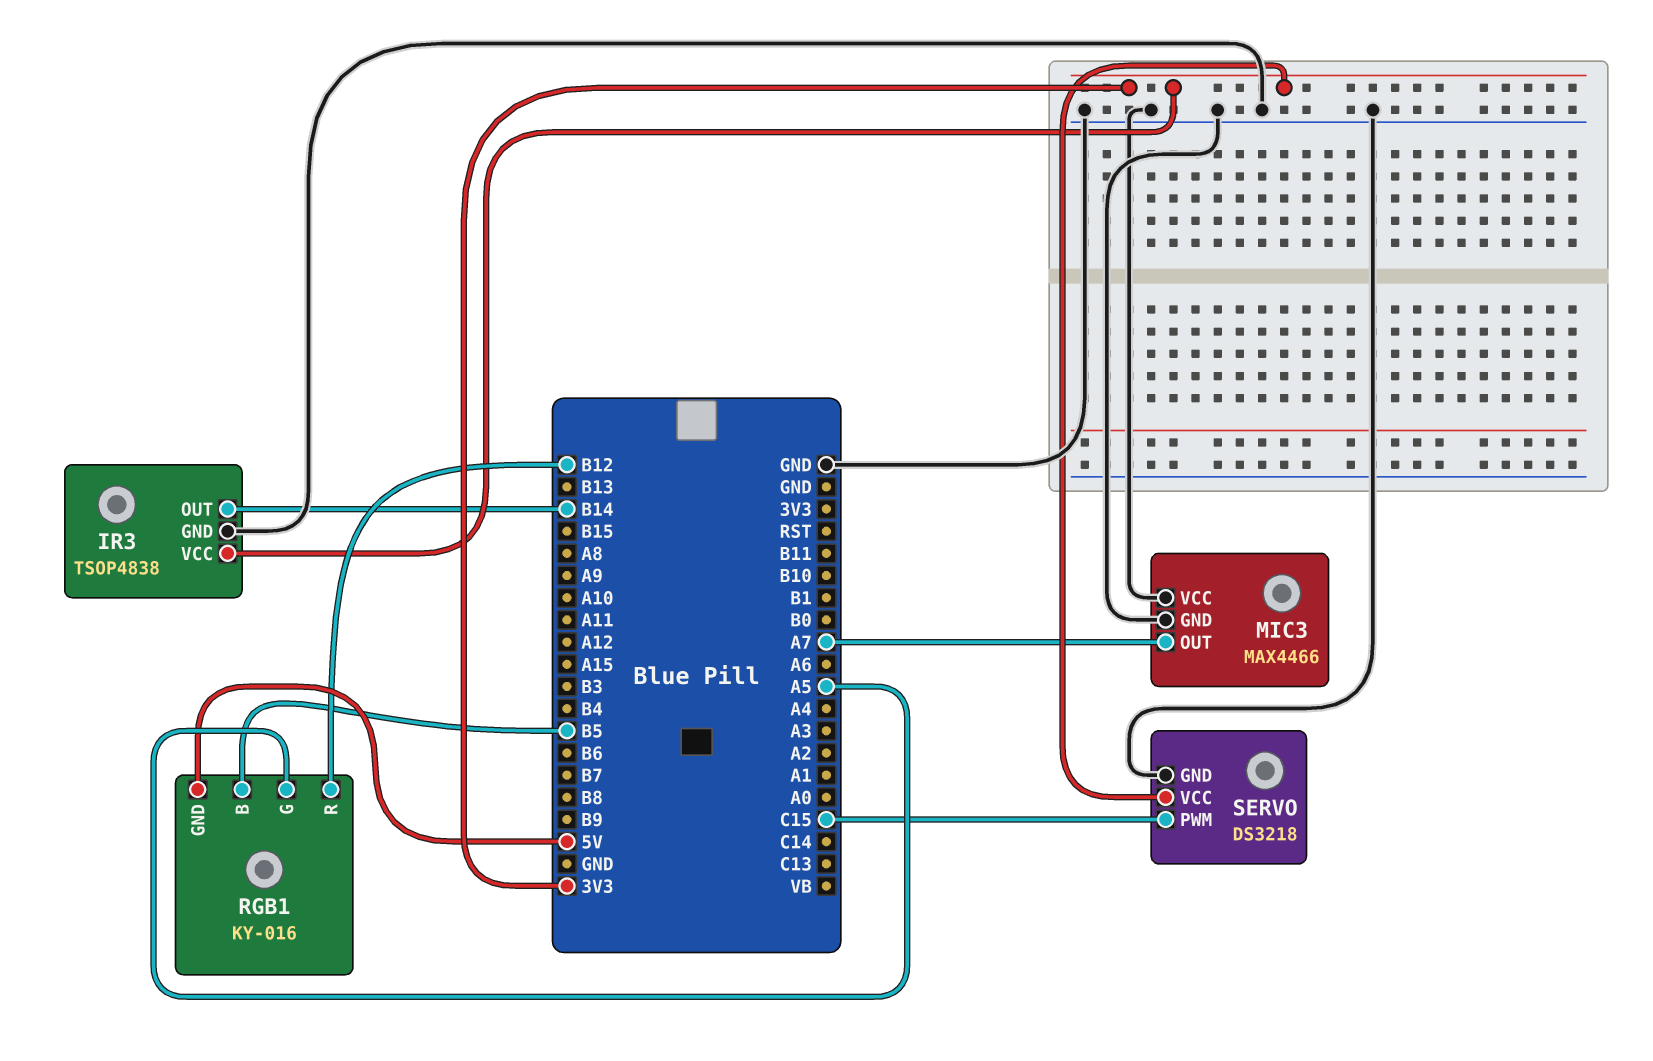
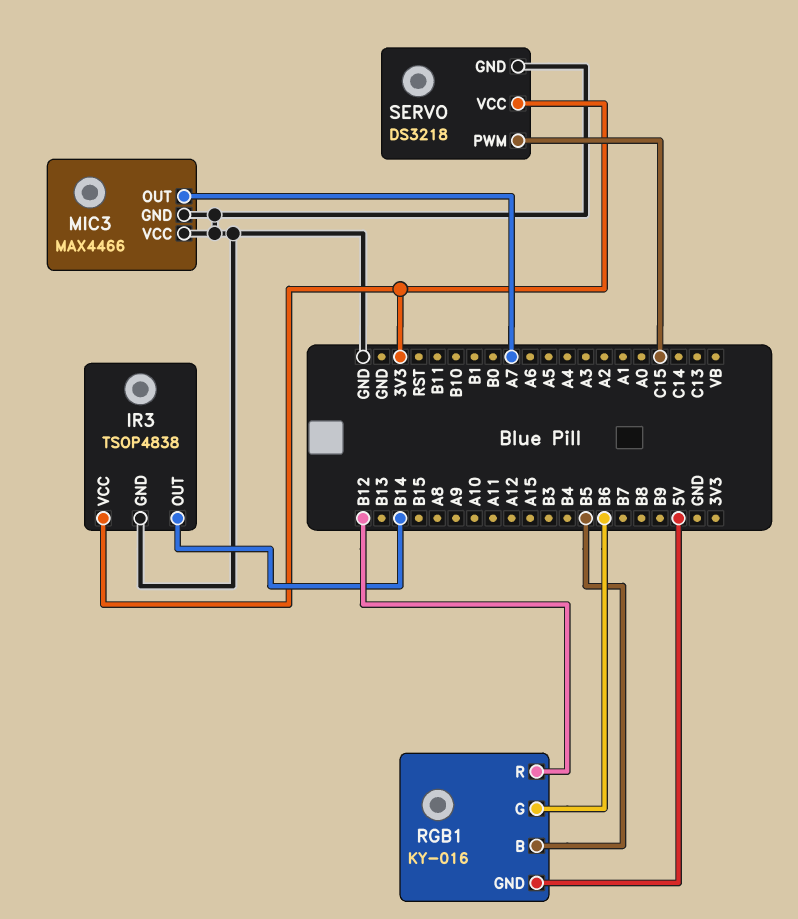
RGB1 pin G: A5 -> B6

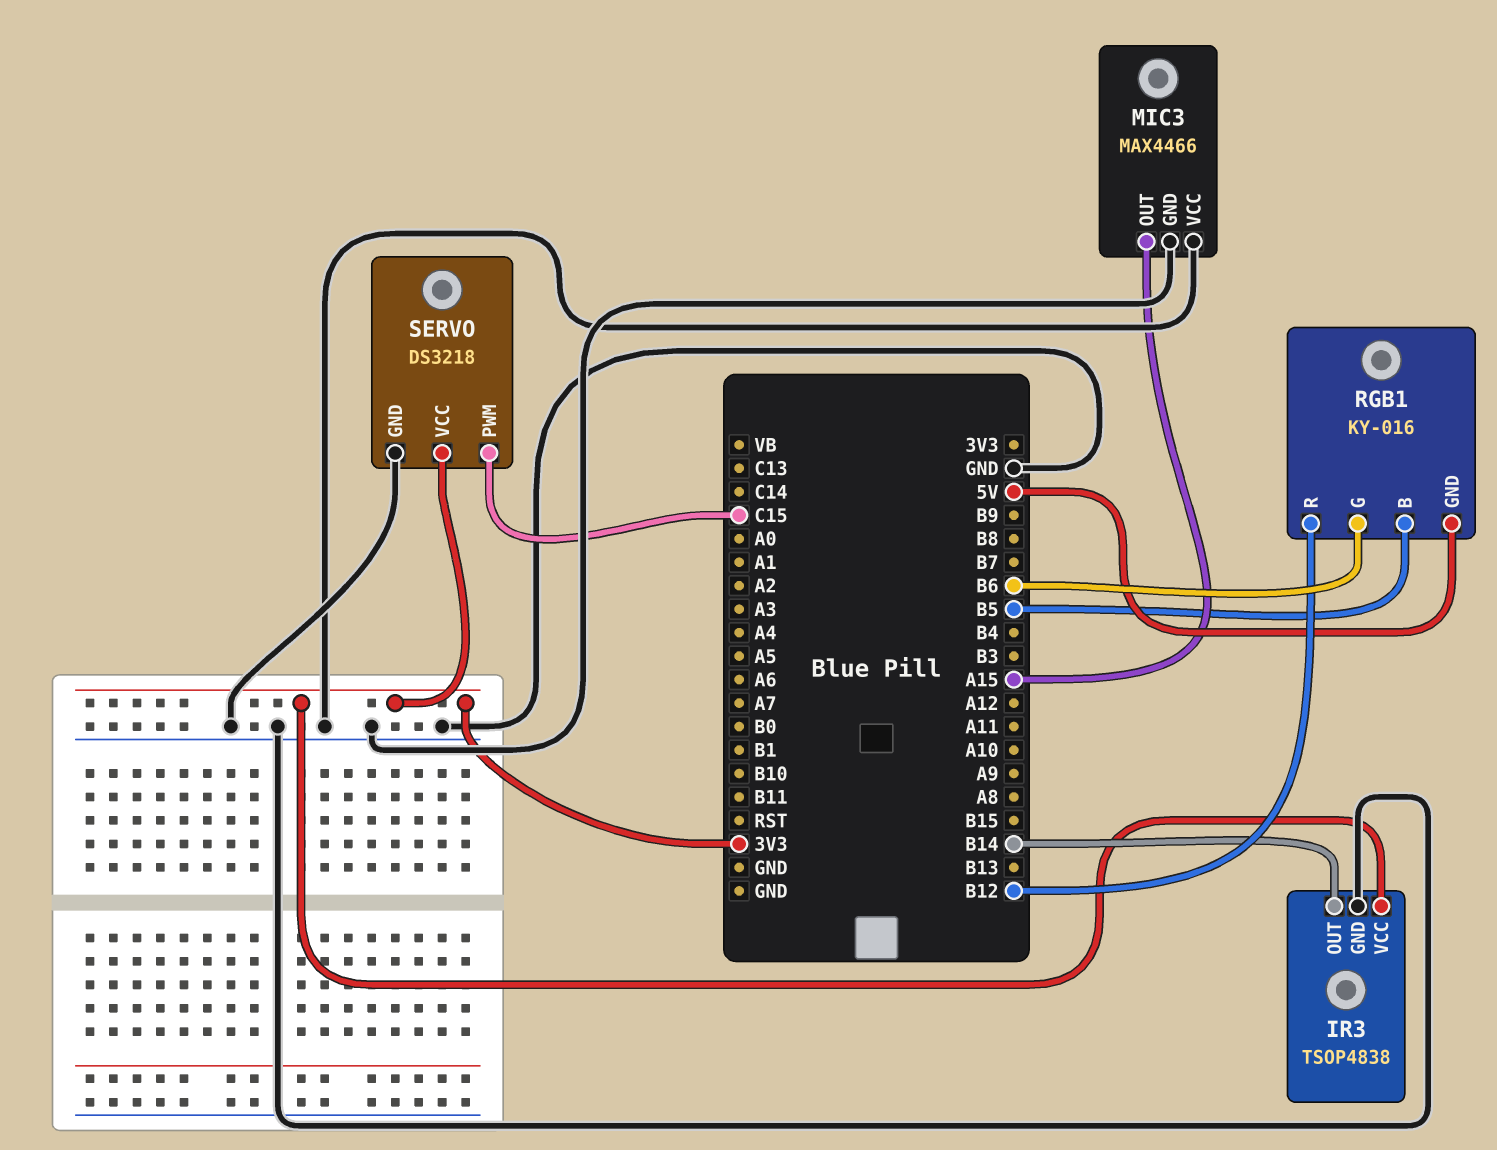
MIC3 pin OUT: A7 -> A15

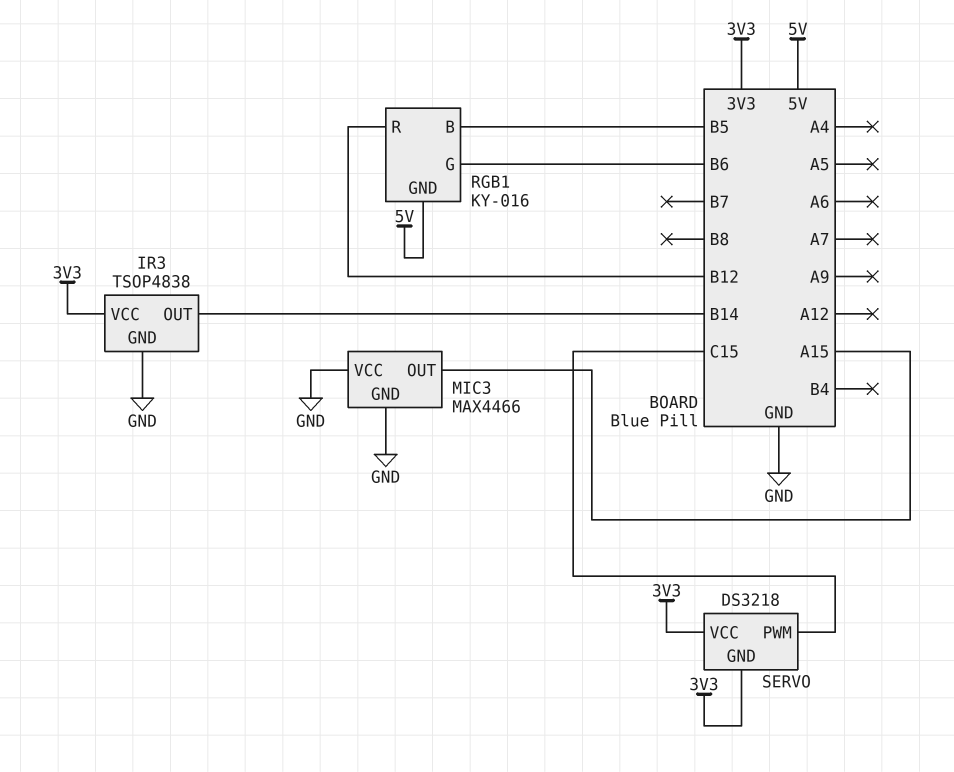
SERVO pin GND: GND -> 3V3

